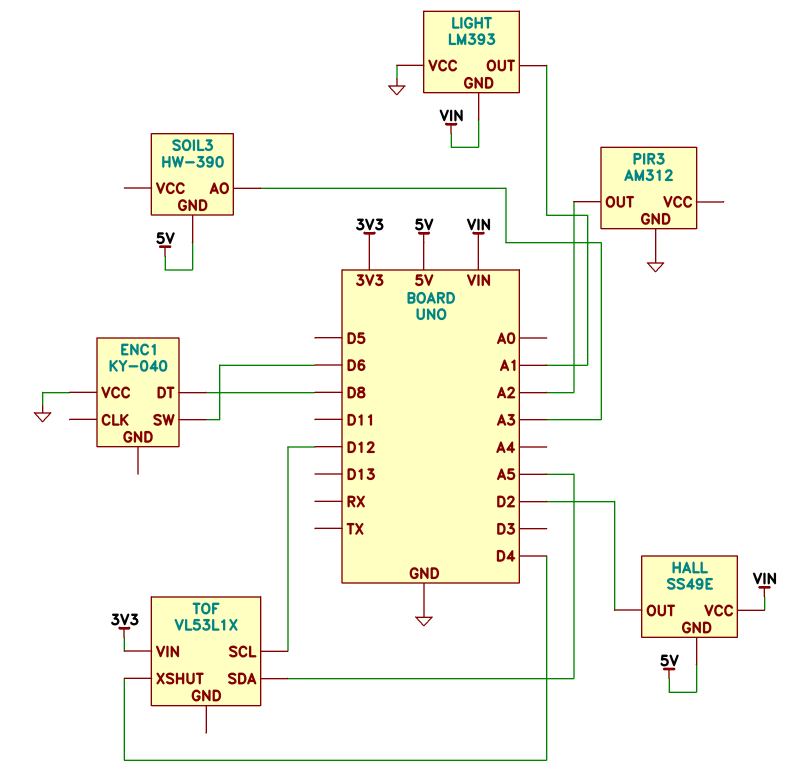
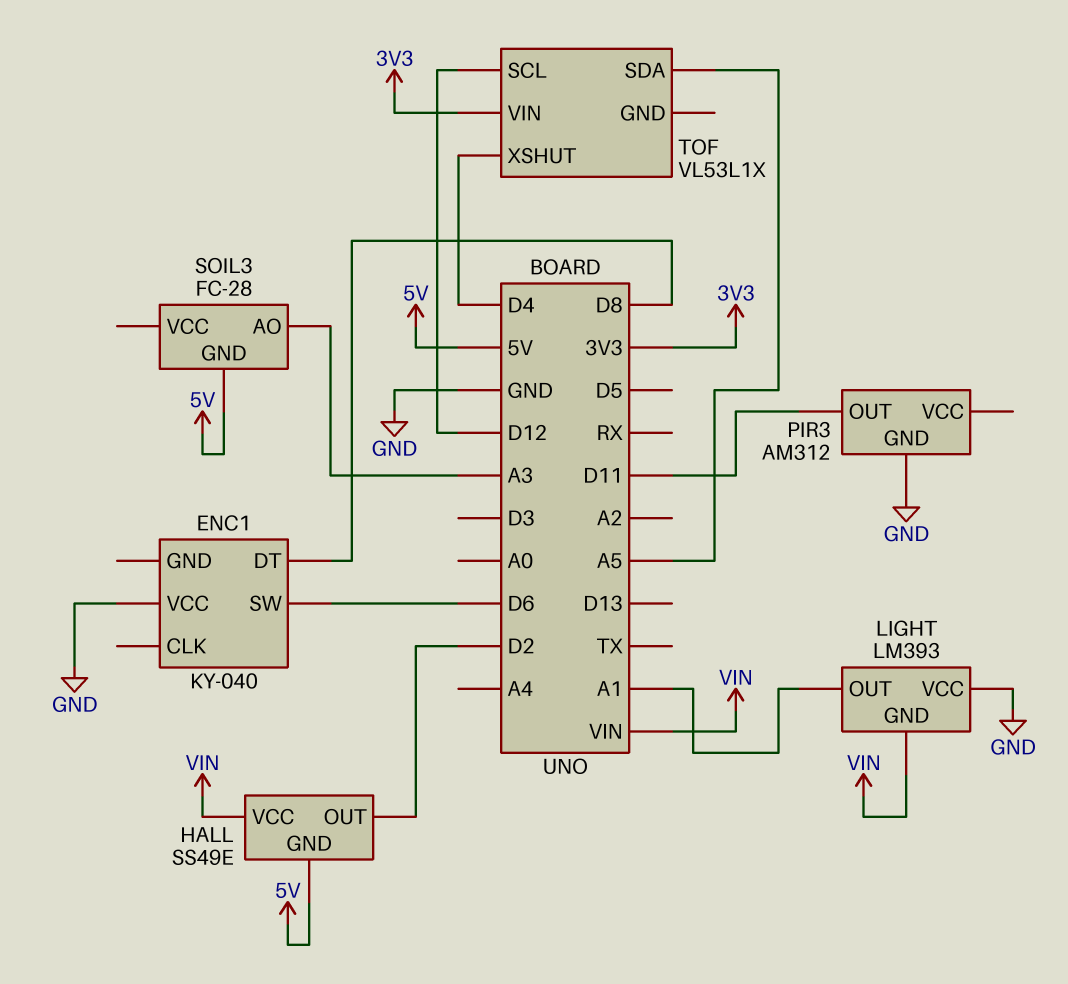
PIR3 pin OUT: A2 -> D11
SOIL3: HW-390 -> FC-28

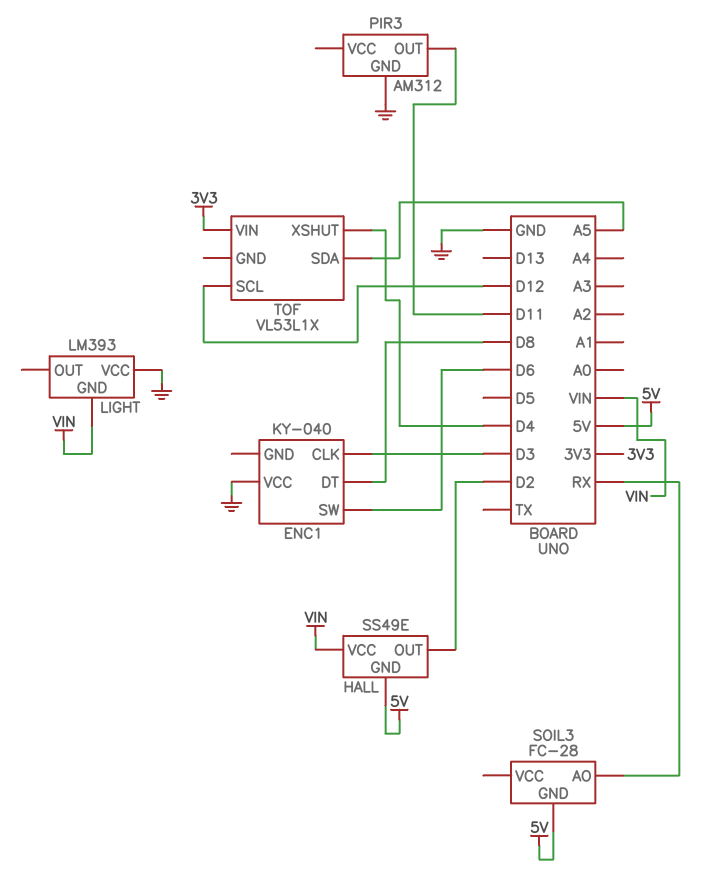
ENC1 pin CLK: none -> D3
LIGHT pin OUT: A1 -> none
SOIL3 pin AO: A3 -> RX

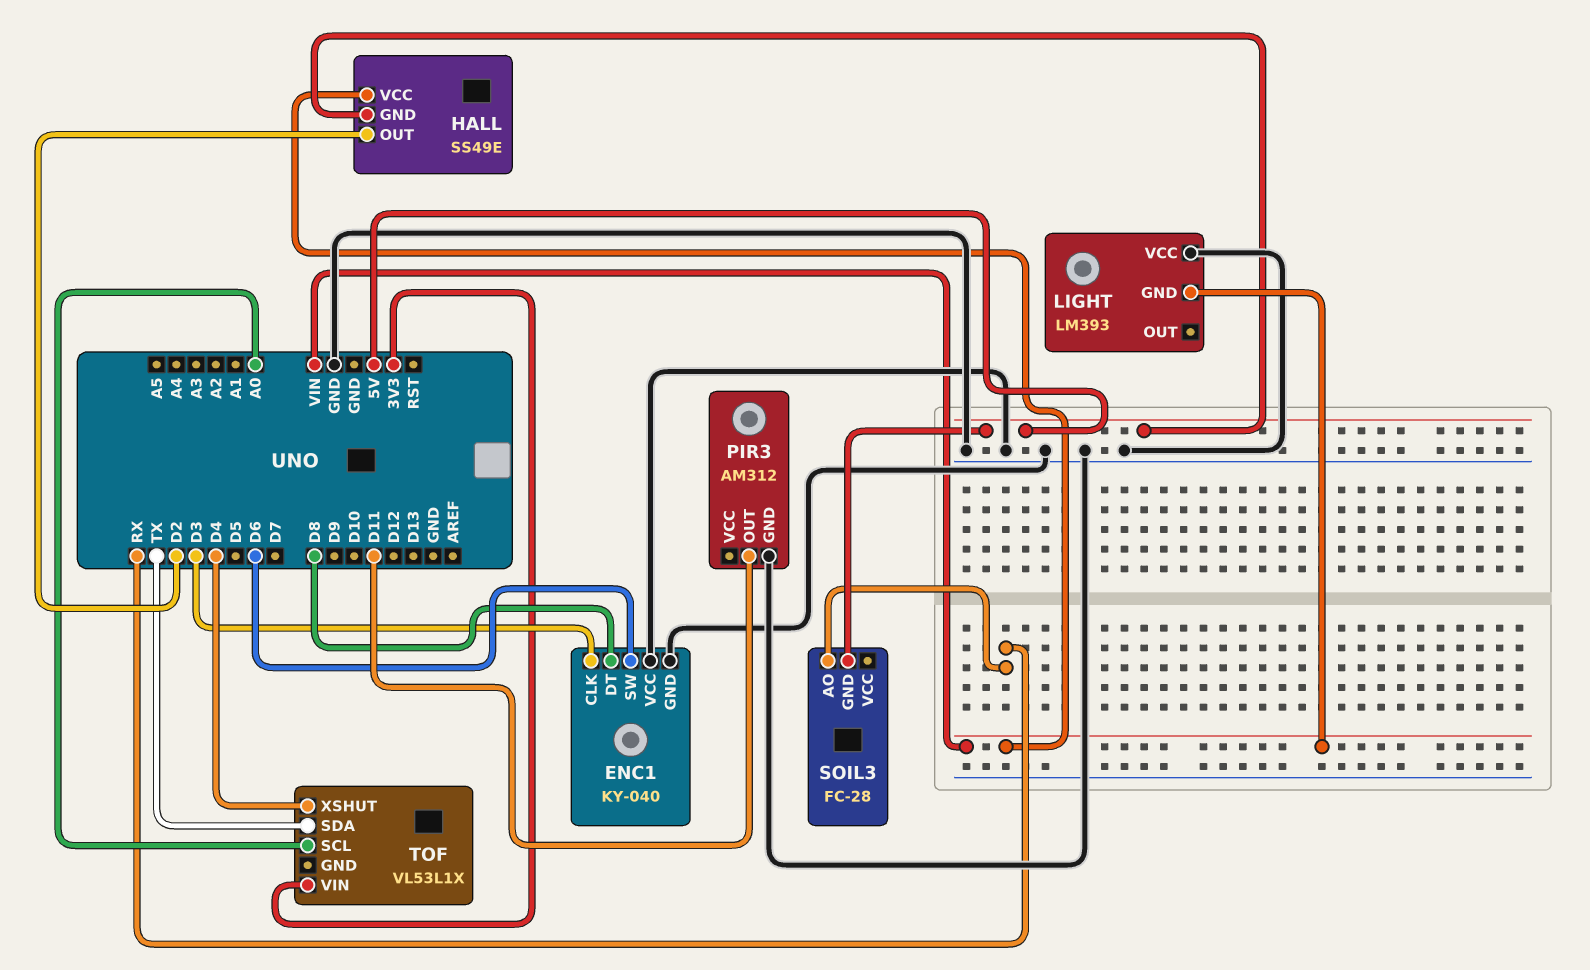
ENC1 pin GND: none -> GND
TOF pin SCL: D12 -> A0
TOF pin SDA: A5 -> TX

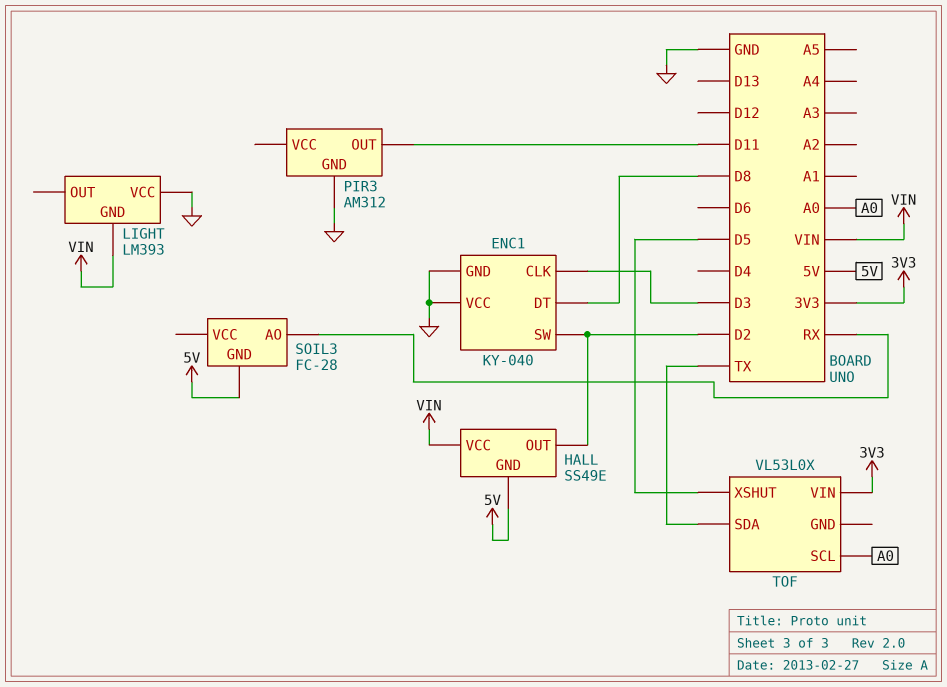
ENC1 pin SW: D6 -> D2
TOF: VL53L1X -> VL53L0X
TOF pin XSHUT: D4 -> D5

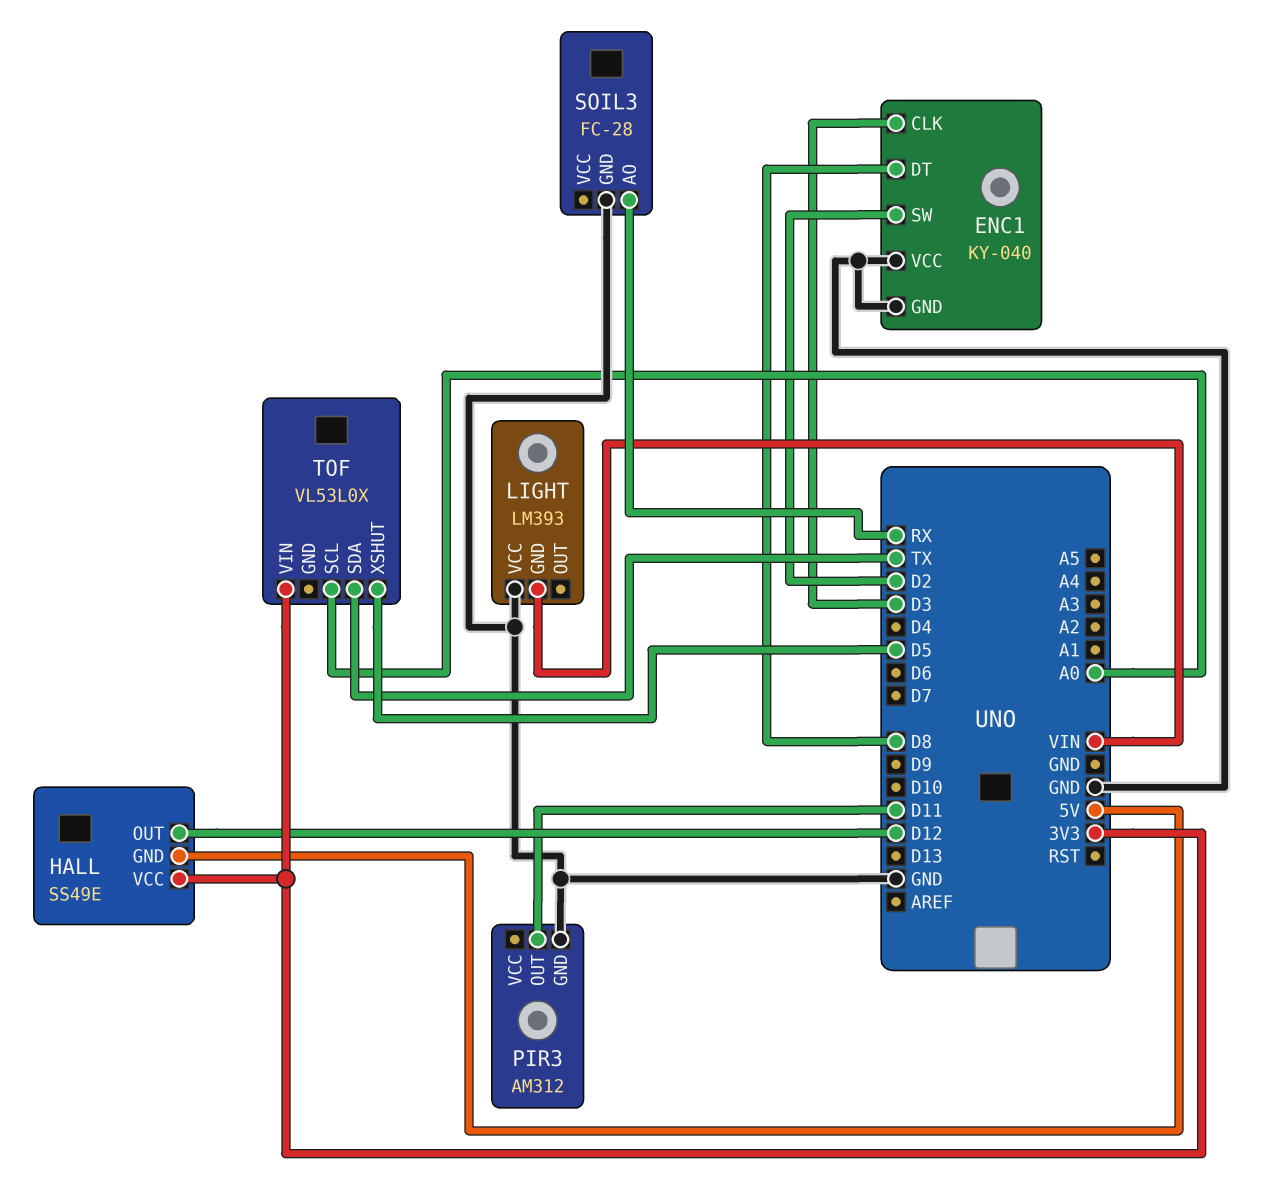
HALL pin OUT: D2 -> D12
HALL pin VCC: VIN -> 3V3
SOIL3 pin GND: 5V -> GND

